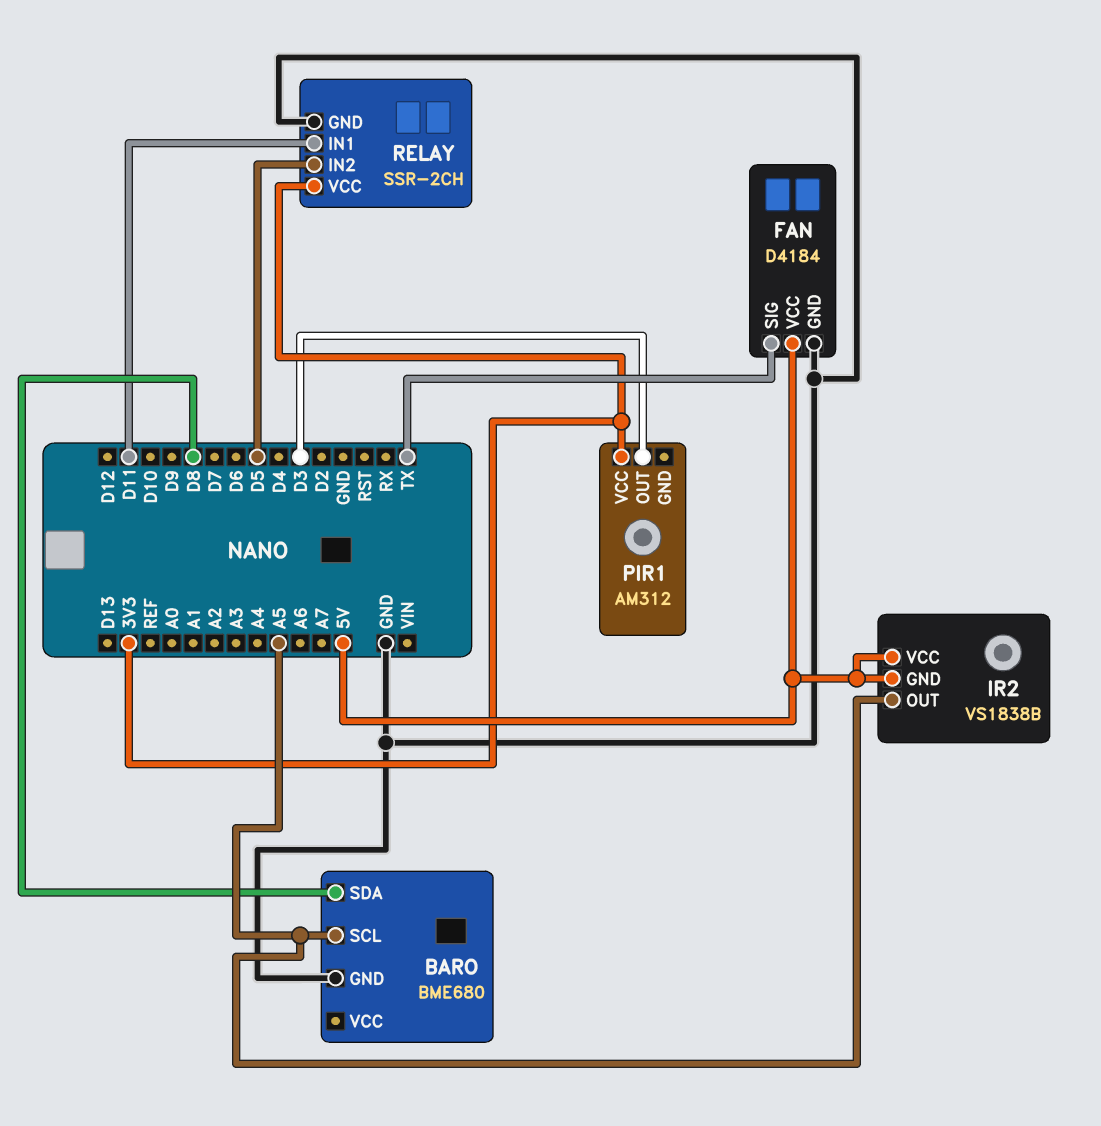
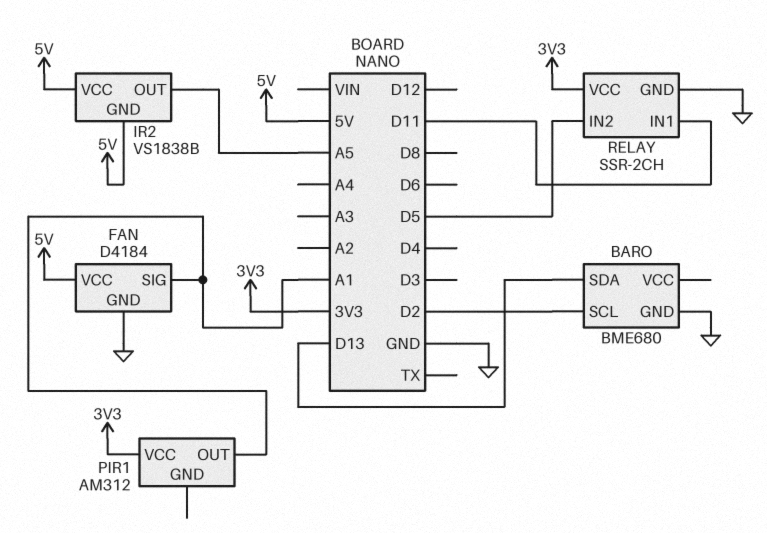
BARO pin SCL: A5 -> D2
BARO pin SDA: D8 -> D13
FAN pin SIG: TX -> A1
PIR1 pin OUT: D3 -> A1

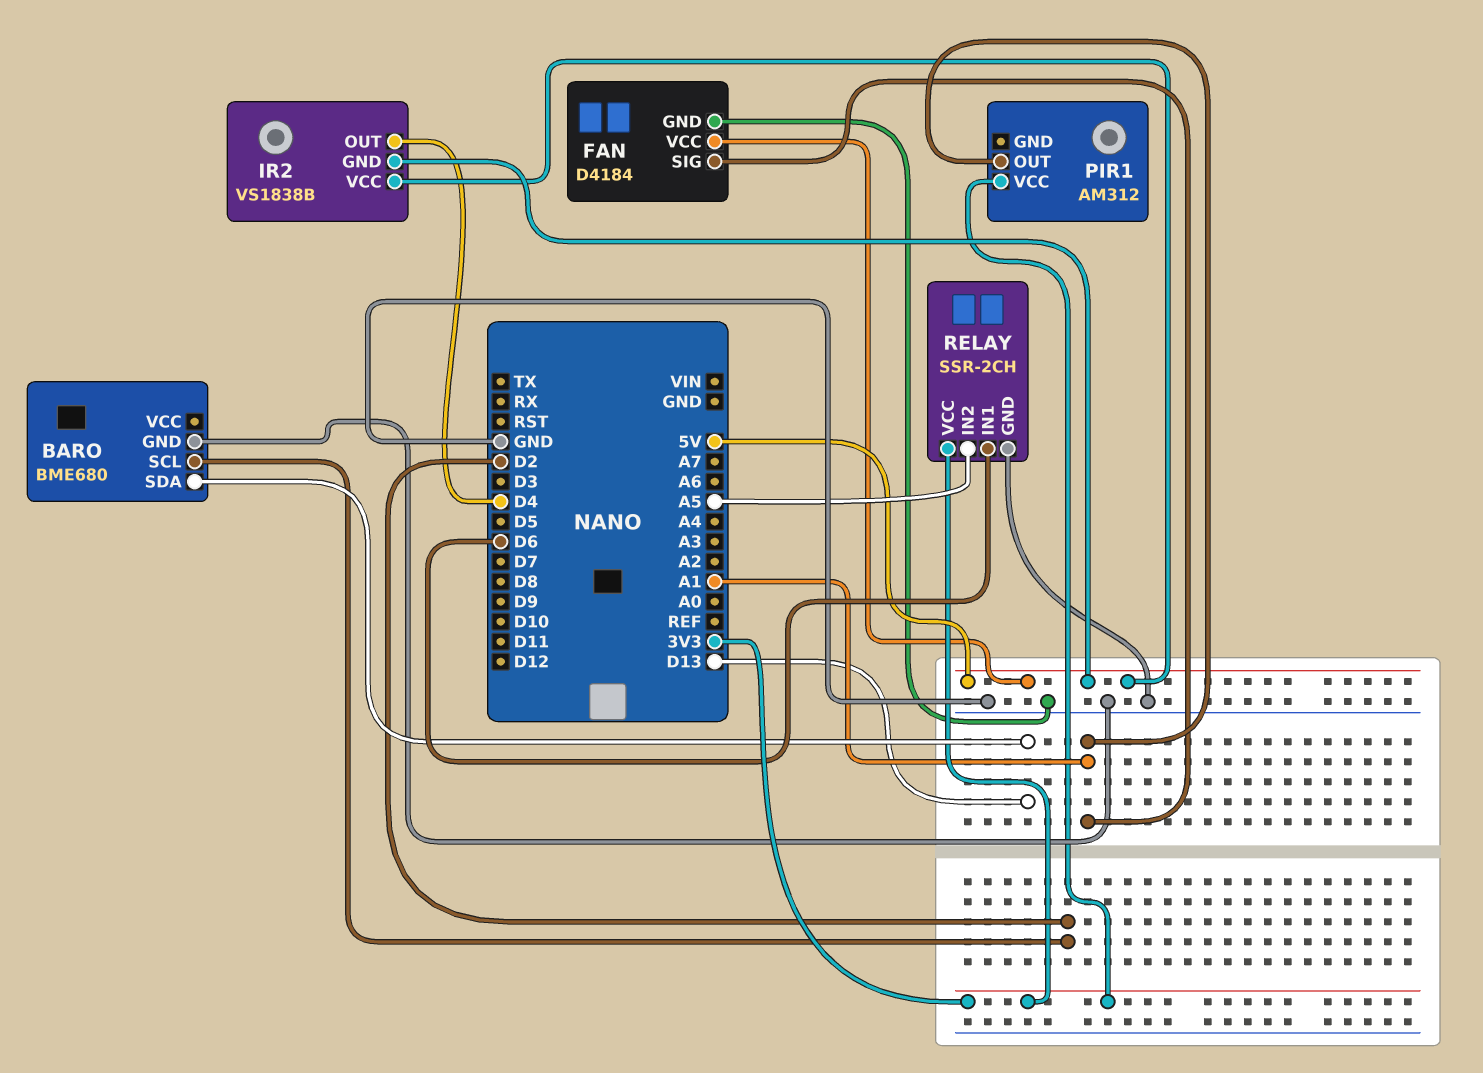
IR2 pin OUT: A5 -> D4
RELAY pin IN1: D11 -> D6
RELAY pin IN2: D5 -> A5

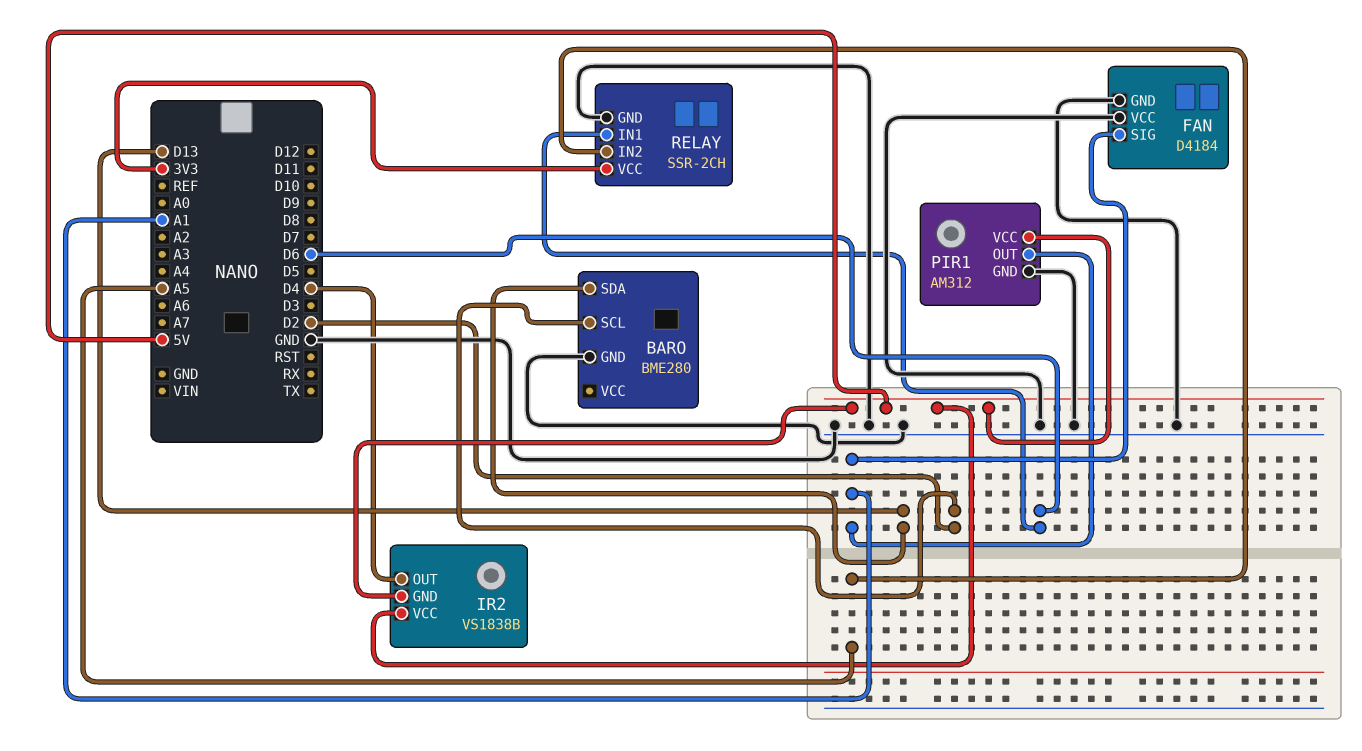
BARO: BME680 -> BME280
FAN pin VCC: 5V -> GND
PIR1 pin GND: none -> GND
PIR1 pin VCC: 3V3 -> 5V

